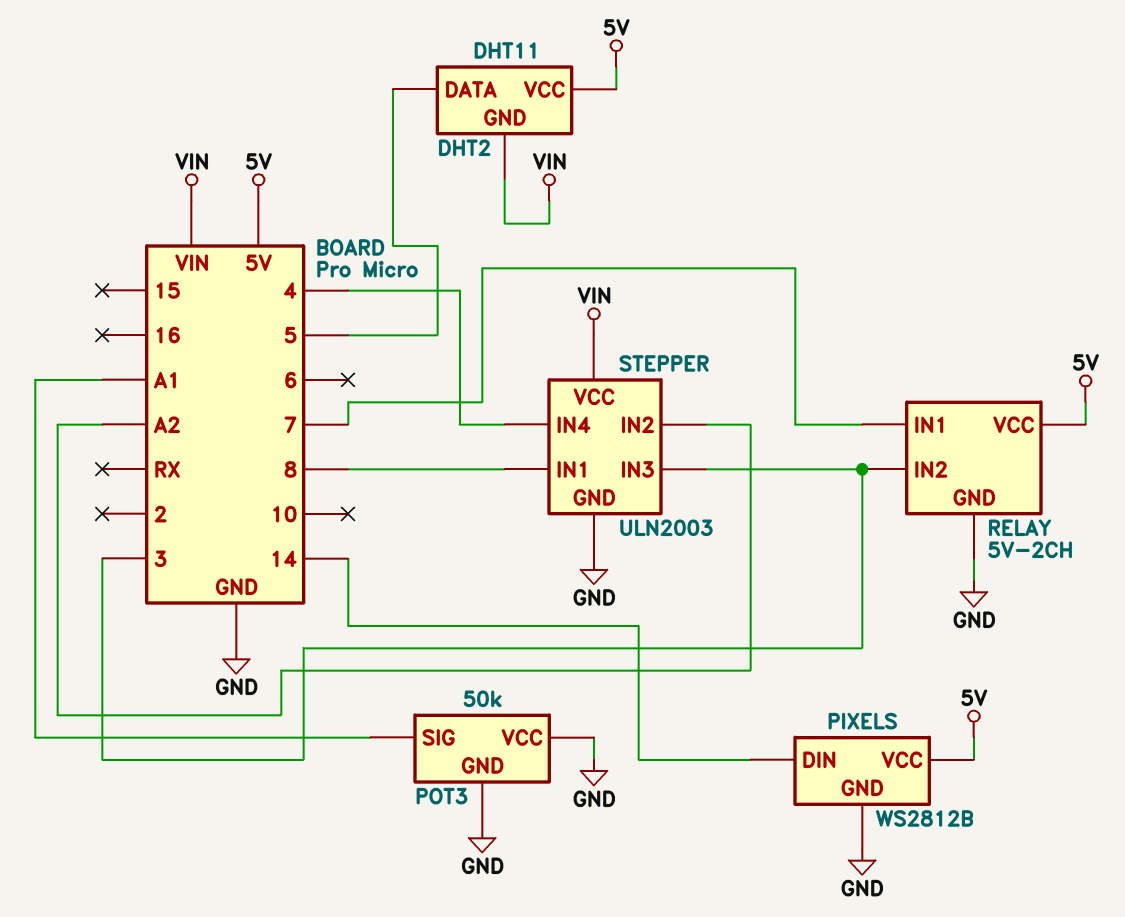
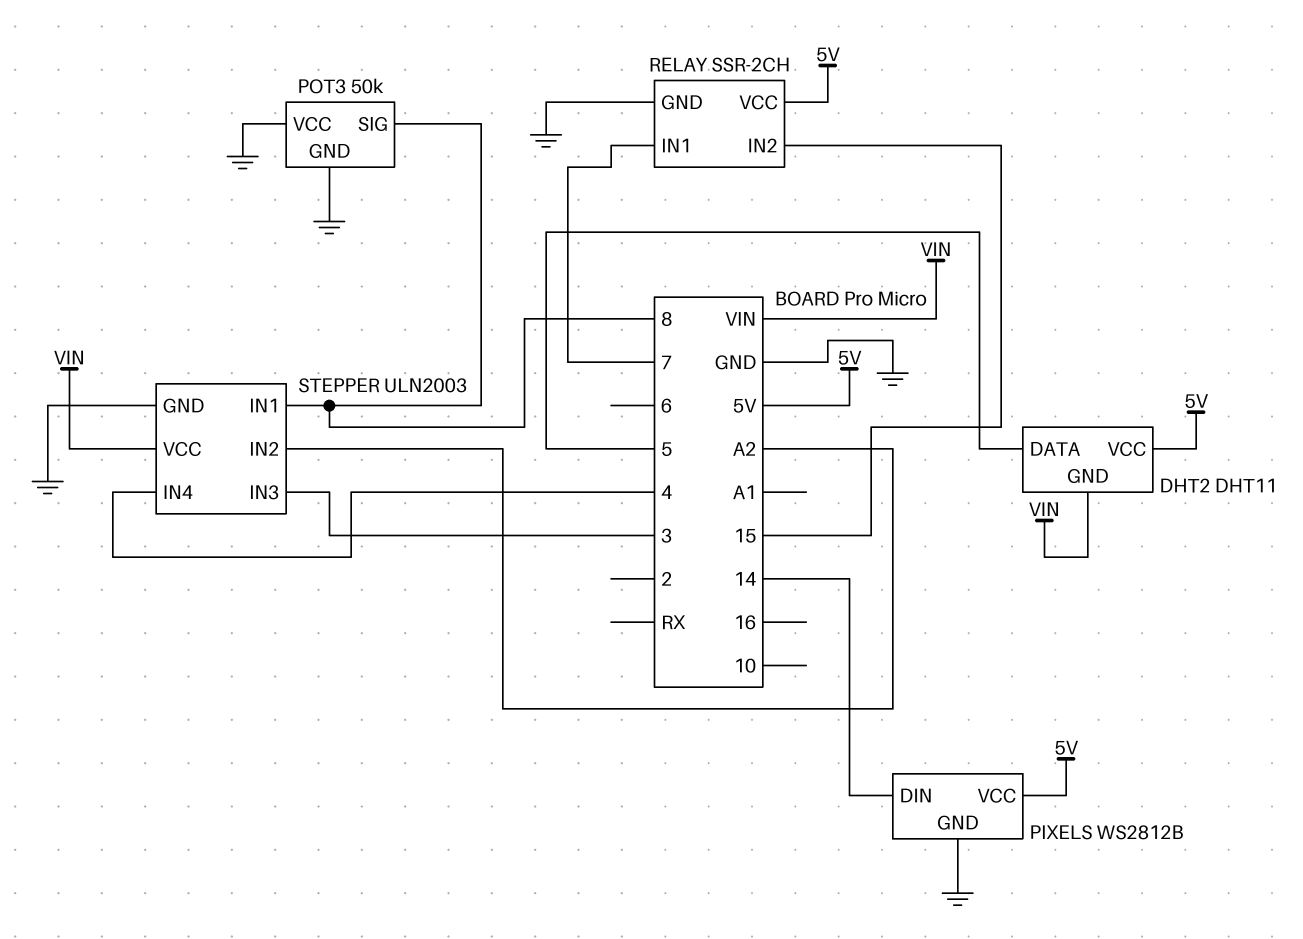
POT3 pin SIG: A1 -> 8
RELAY: 5V-2CH -> SSR-2CH
RELAY pin IN2: 3 -> 15

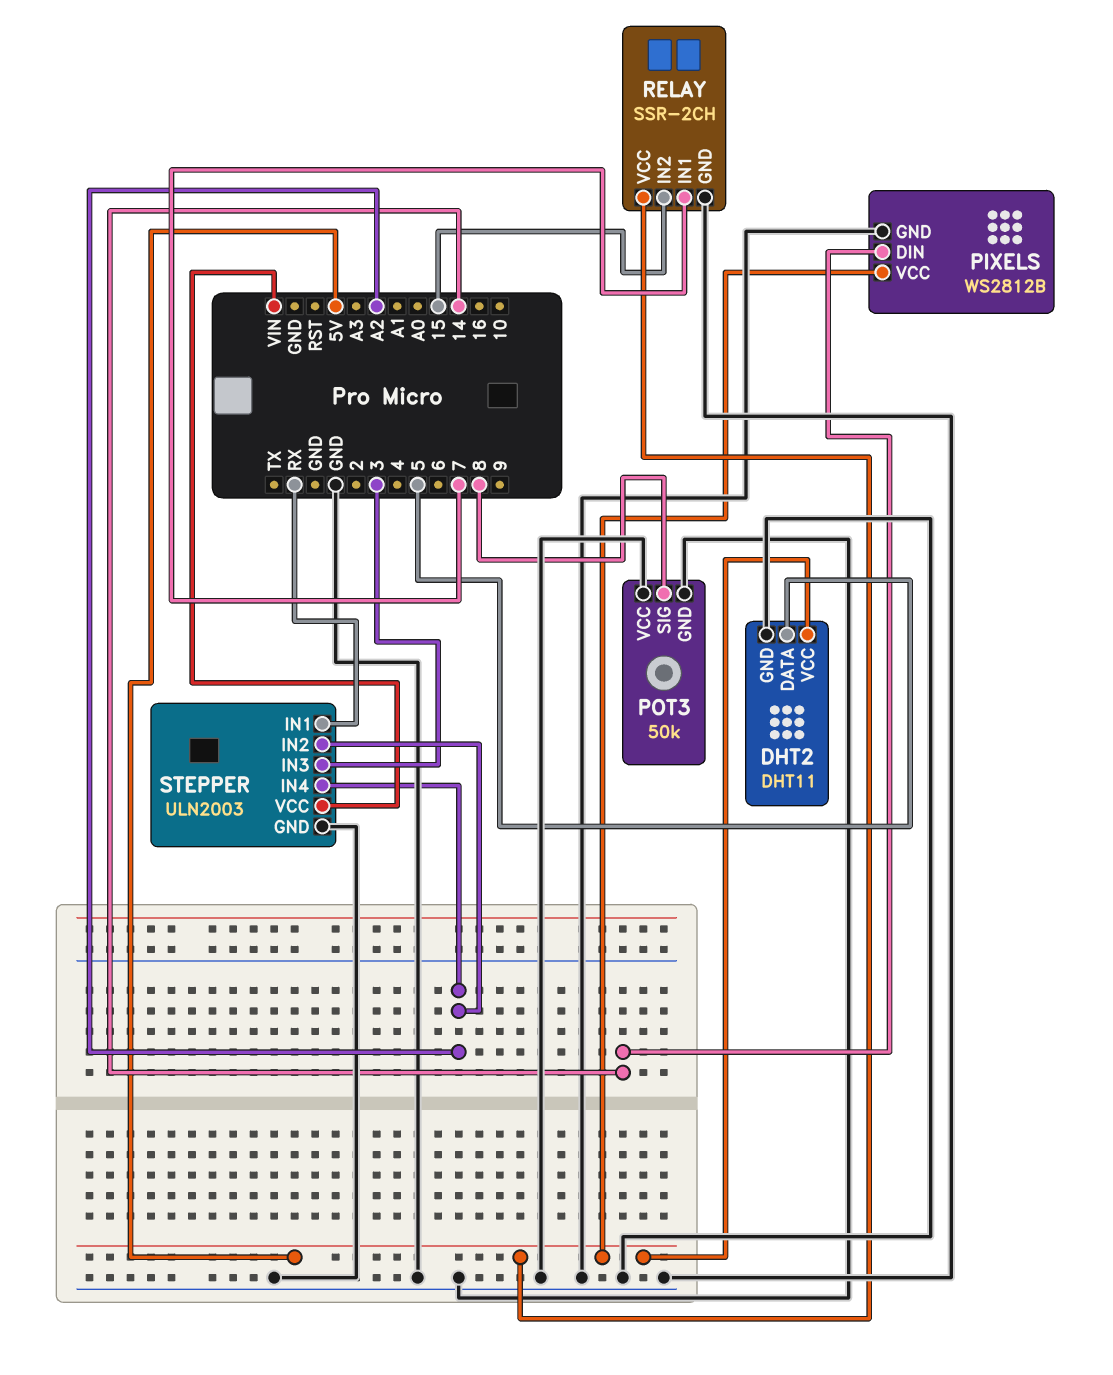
DHT2 pin GND: VIN -> GND
STEPPER pin IN1: 8 -> RX
STEPPER pin IN4: 4 -> A2

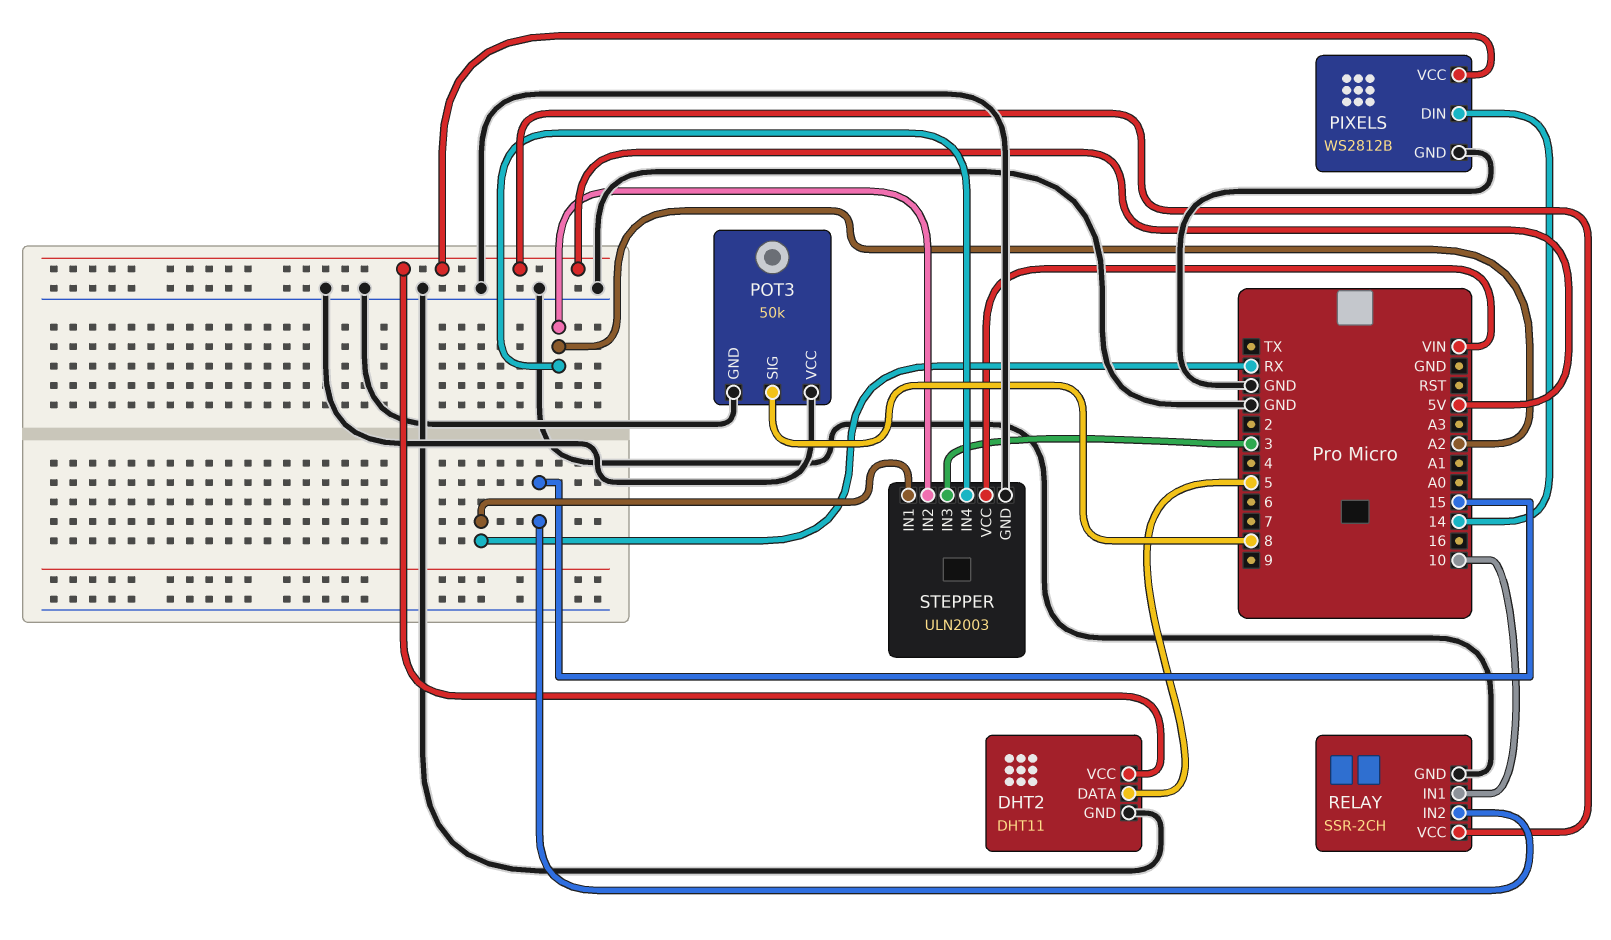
RELAY pin IN1: 7 -> 10

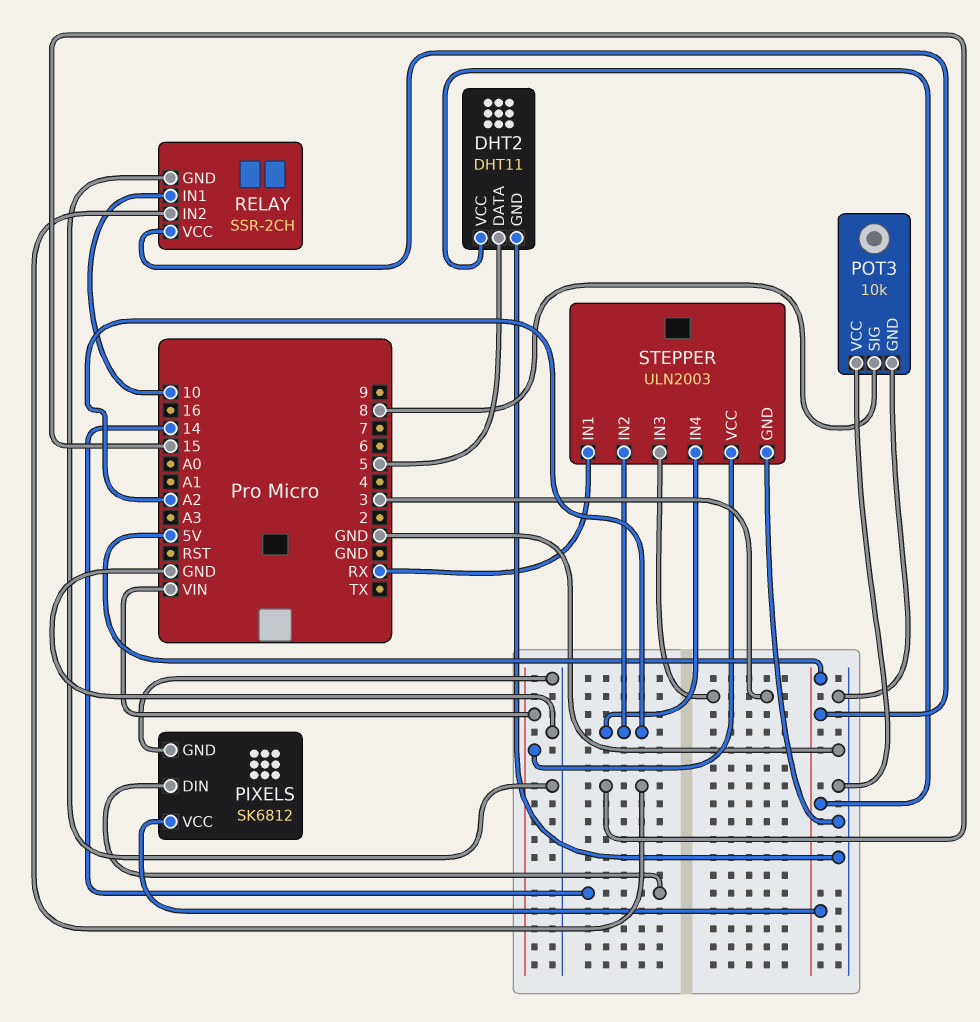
PIXELS: WS2812B -> SK6812
POT3: 50k -> 10k

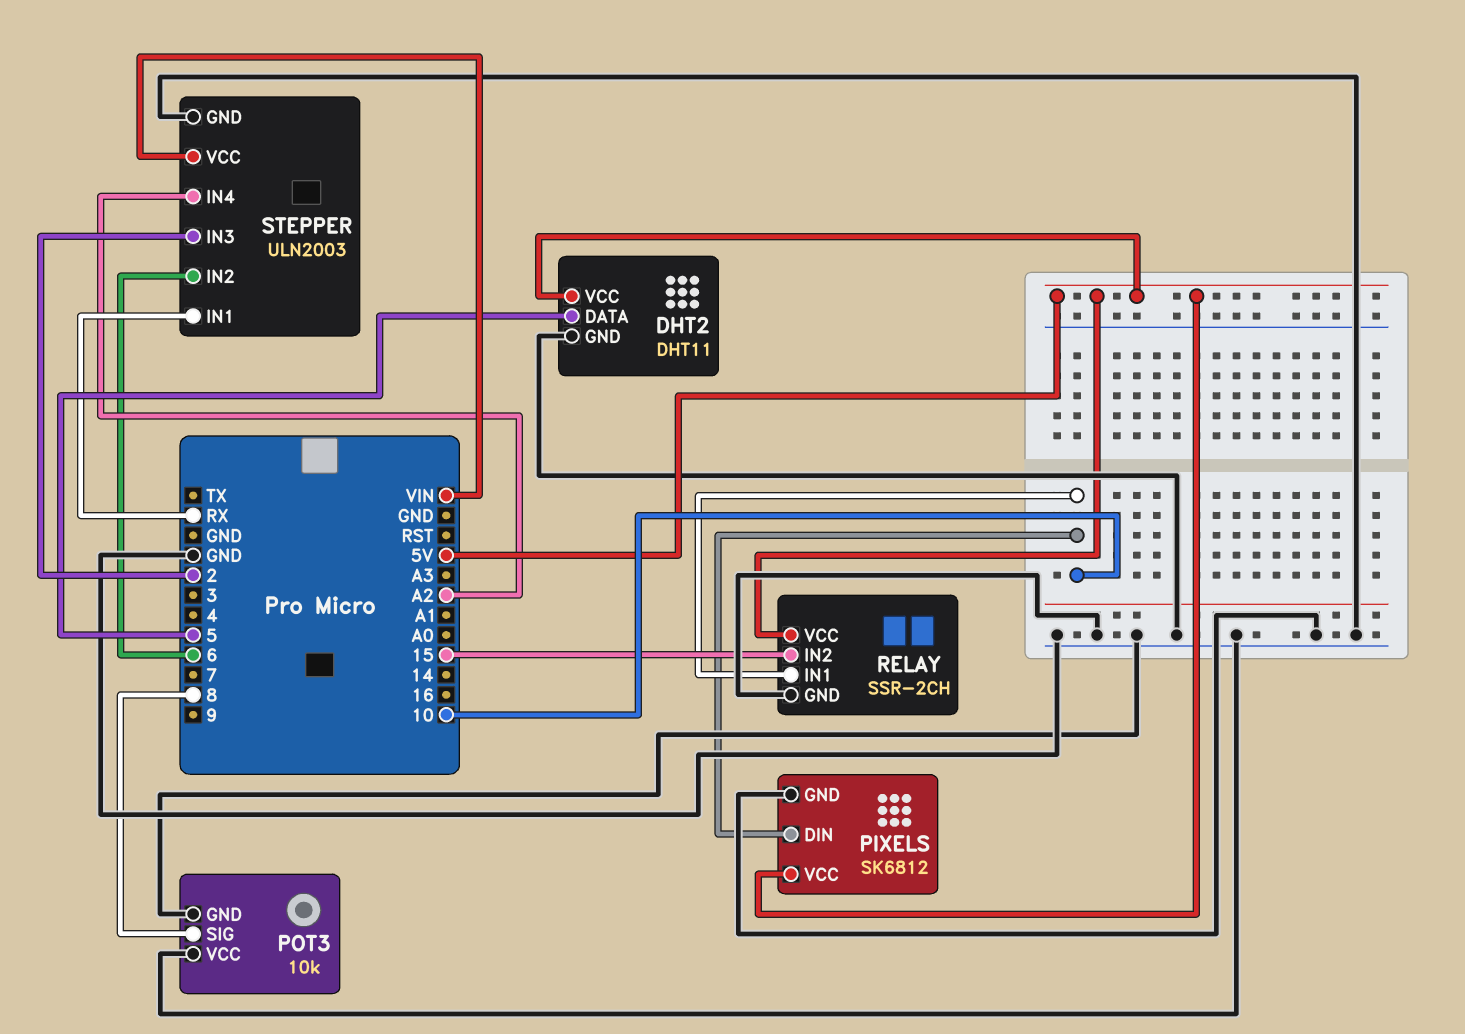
PIXELS pin DIN: 14 -> 10
STEPPER pin IN2: A2 -> 6
STEPPER pin IN3: 3 -> 2

